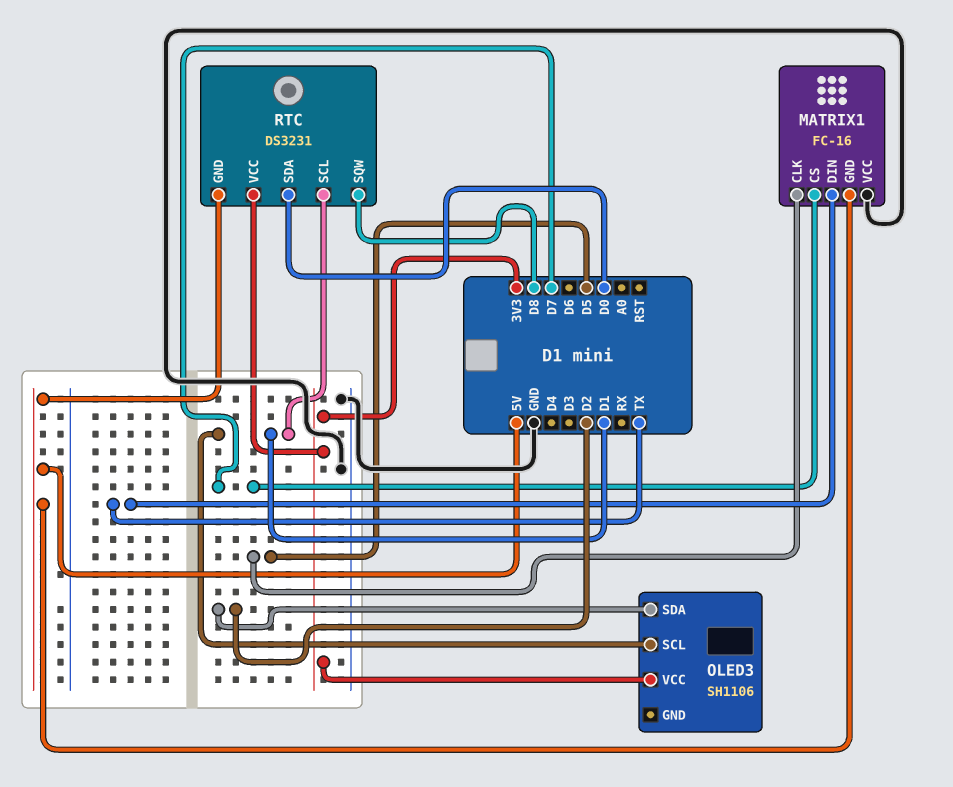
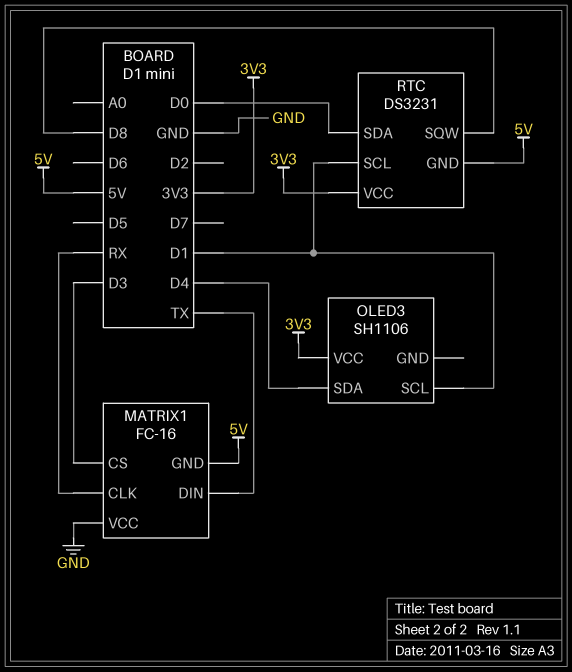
MATRIX1 pin CLK: D5 -> RX
MATRIX1 pin CS: D7 -> D3
OLED3 pin SDA: D2 -> D4

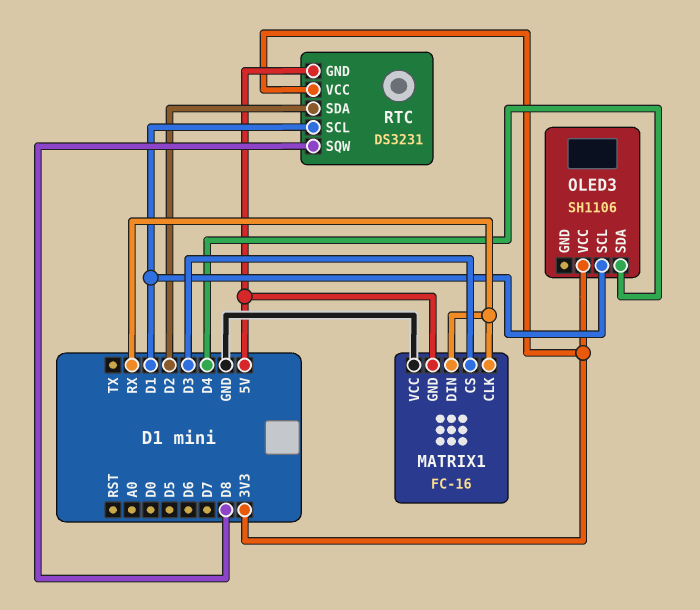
MATRIX1 pin DIN: TX -> RX
RTC pin SDA: D0 -> D2

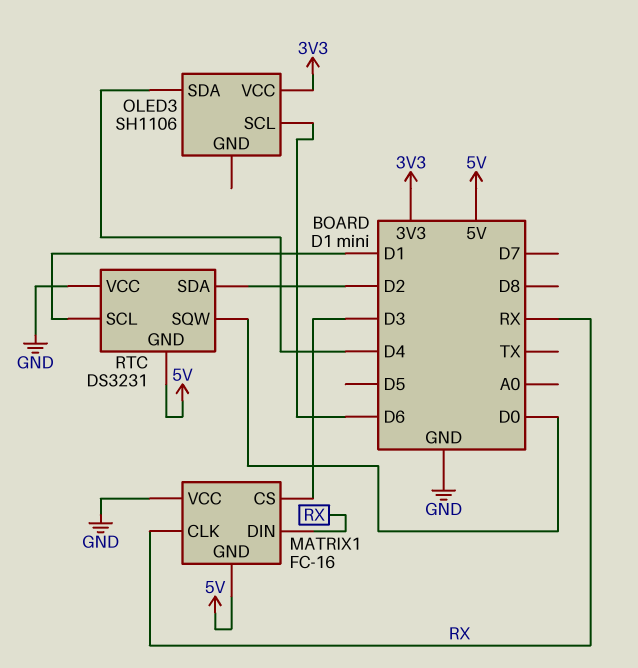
OLED3 pin SCL: D1 -> D6
RTC pin SQW: D8 -> D0
RTC pin VCC: 3V3 -> GND

